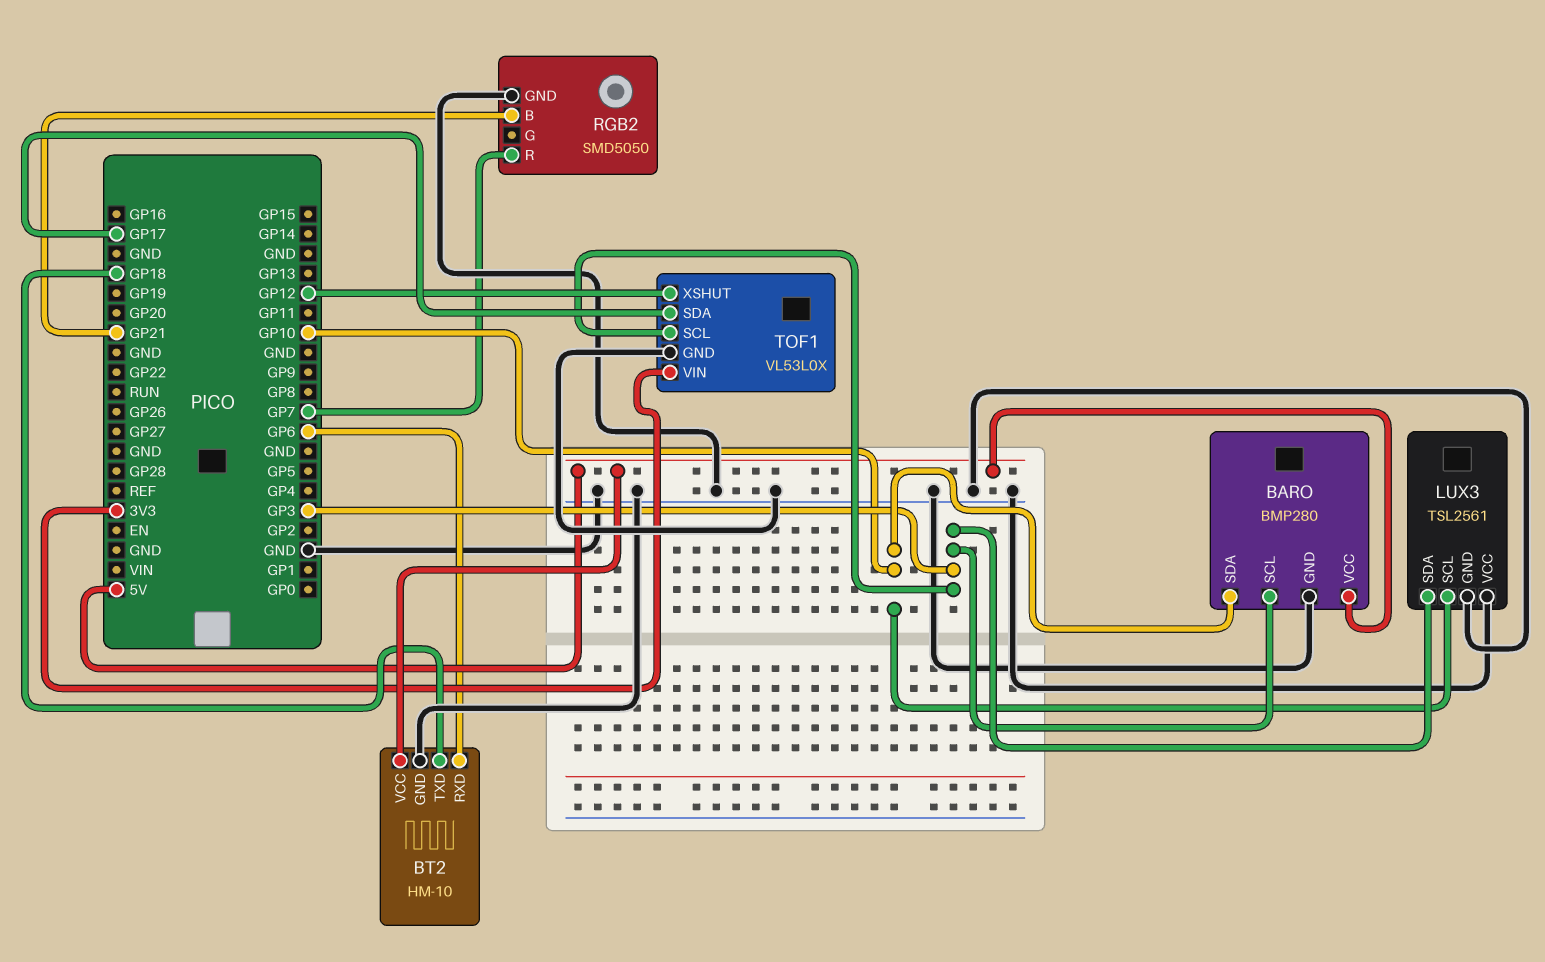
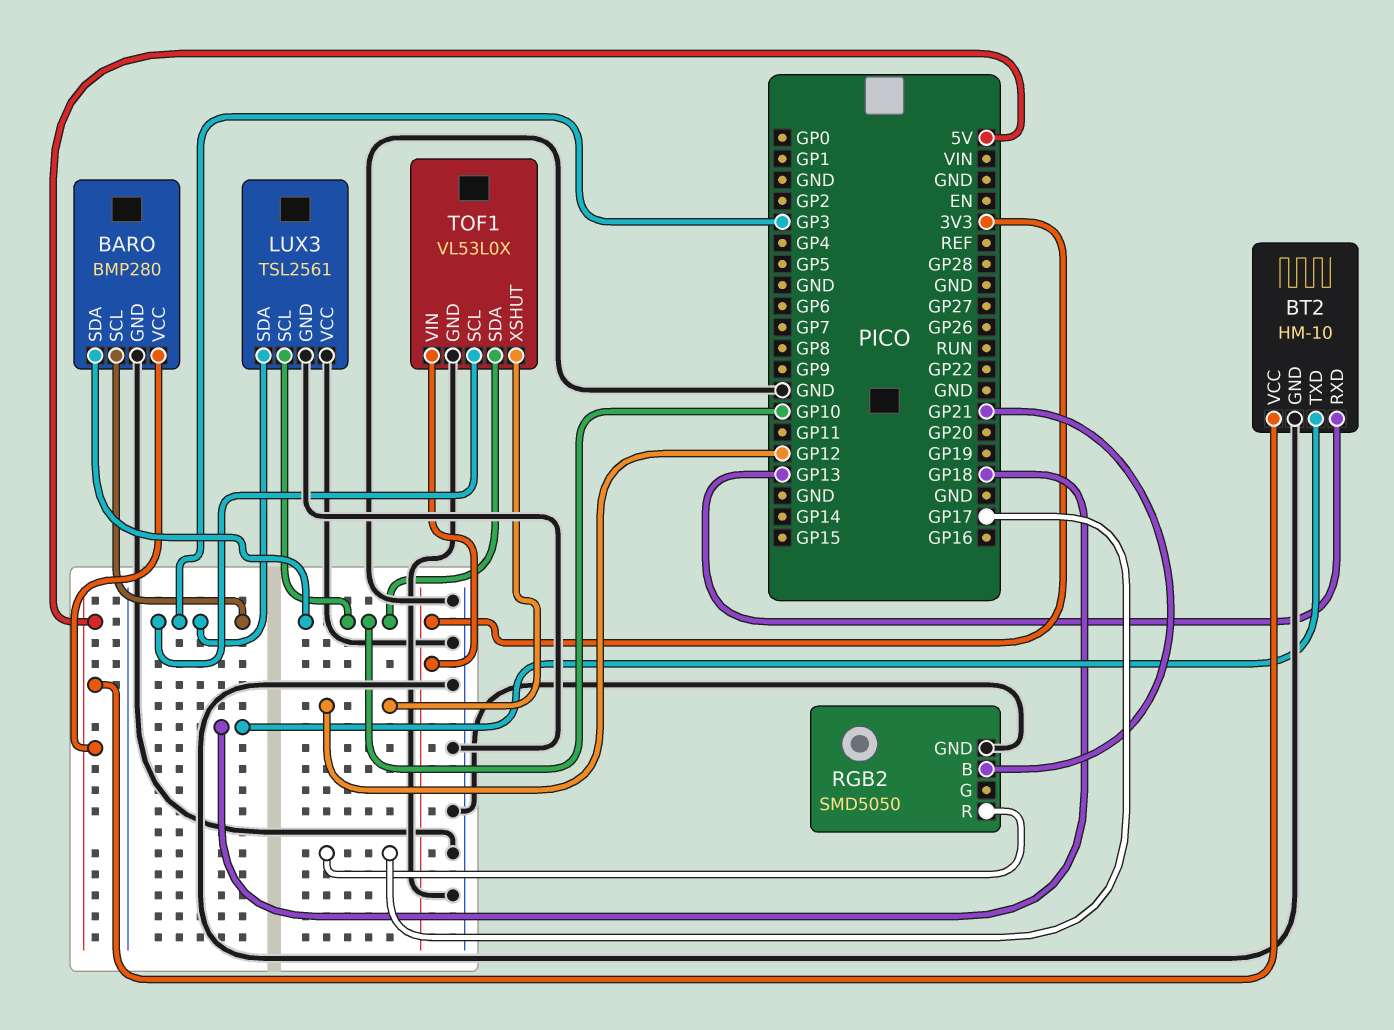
BT2 pin RXD: GP6 -> GP13
RGB2 pin R: GP7 -> GP17
TOF1 pin SDA: GP17 -> GP10

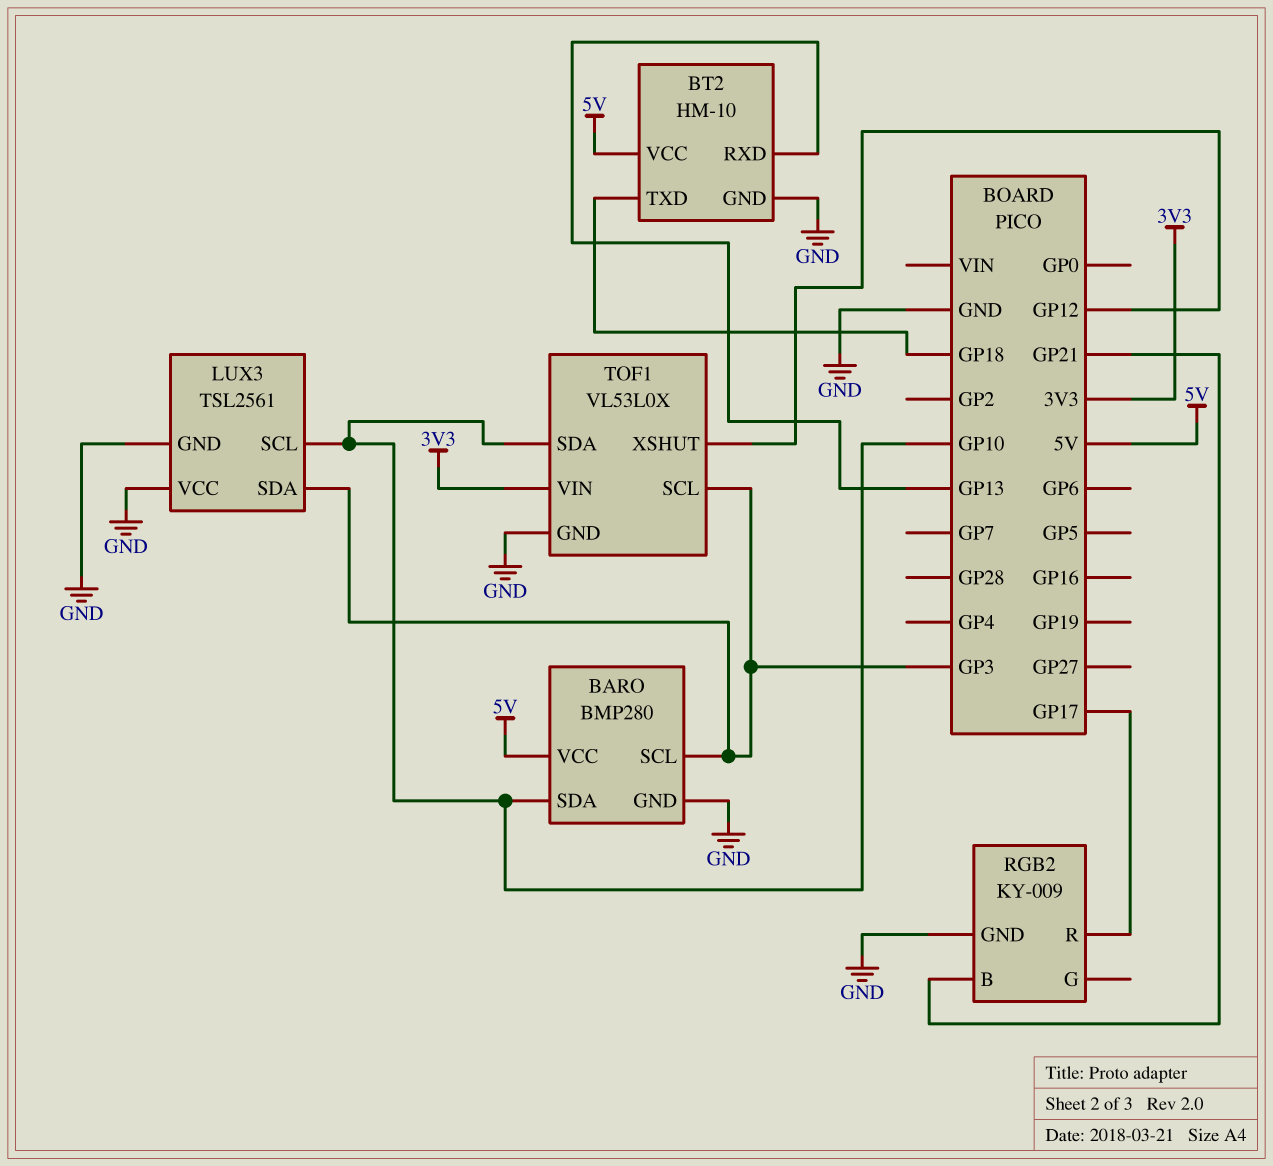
RGB2: SMD5050 -> KY-009

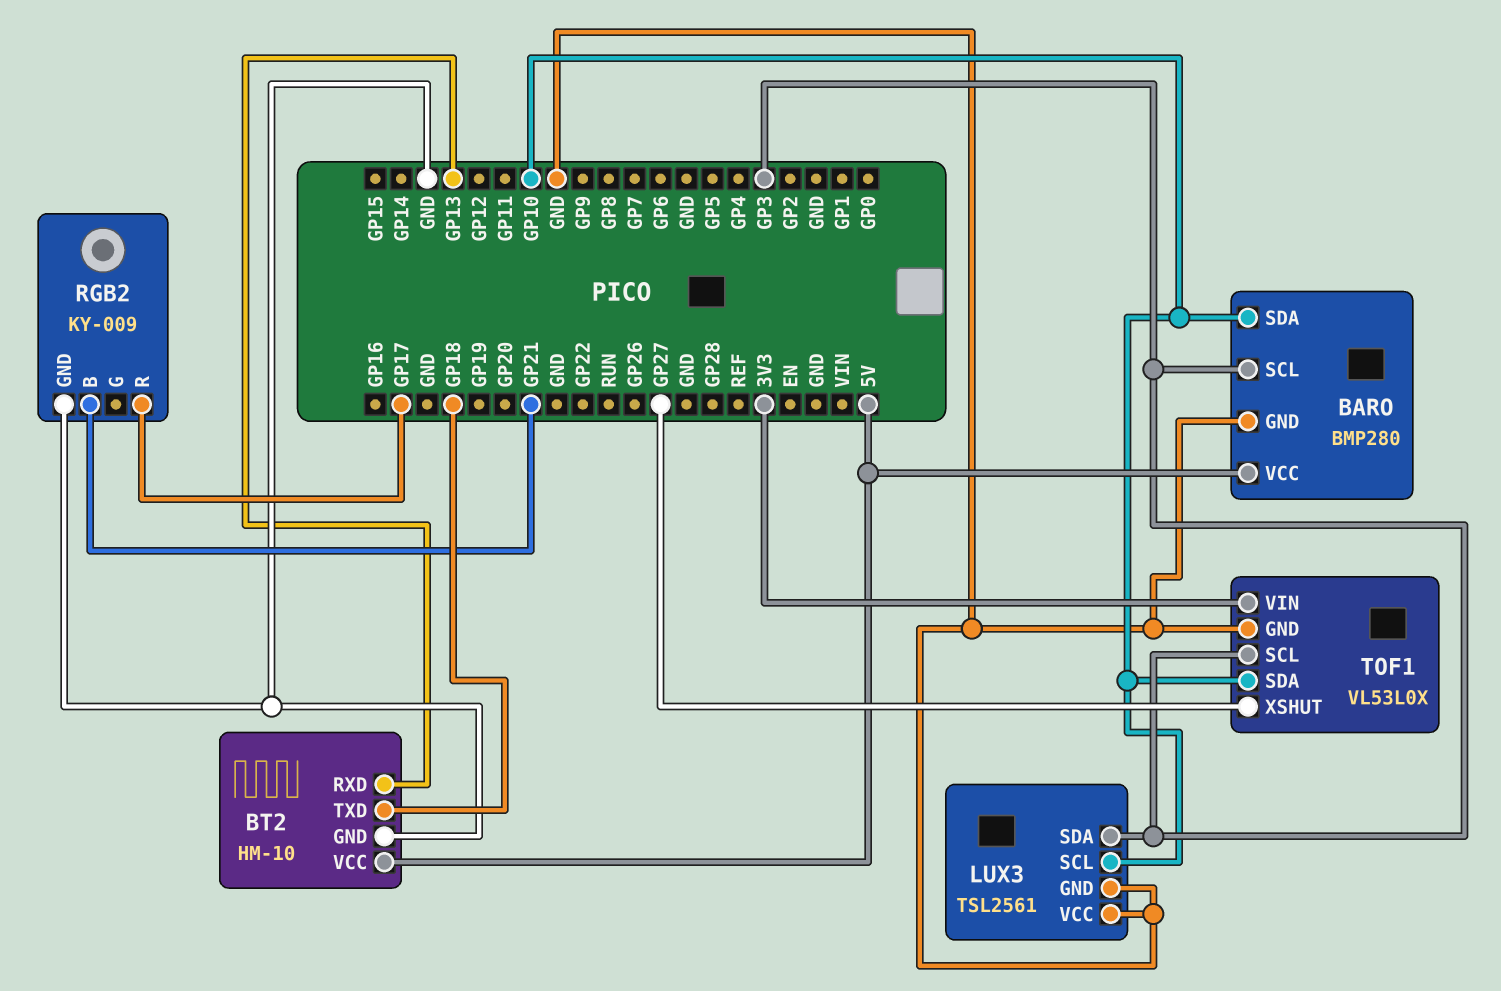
TOF1 pin XSHUT: GP12 -> GP27

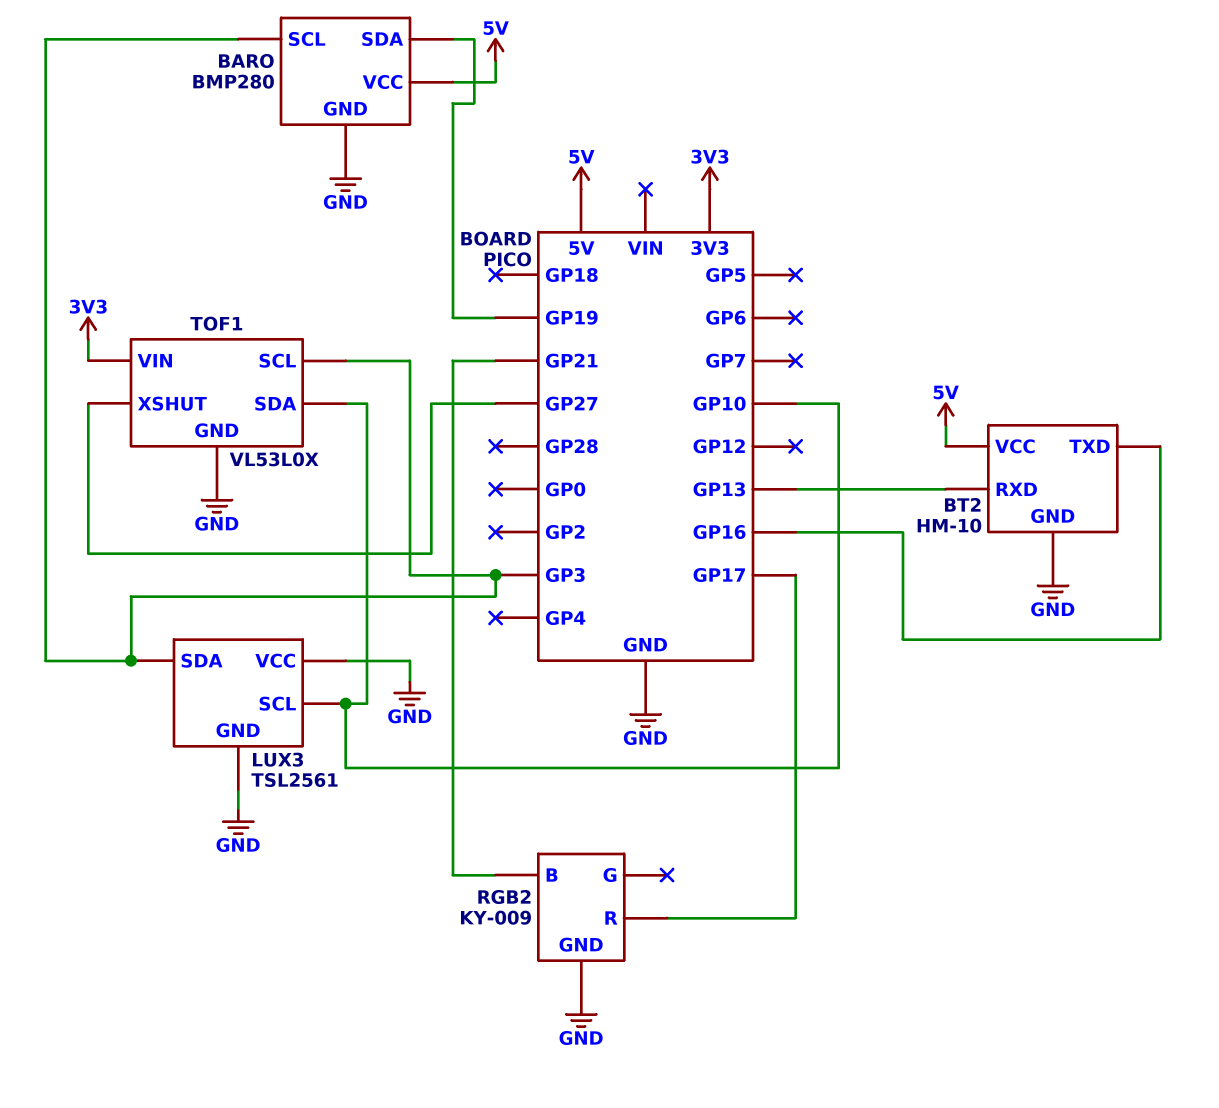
BARO pin SDA: GP10 -> GP19
BT2 pin TXD: GP18 -> GP16

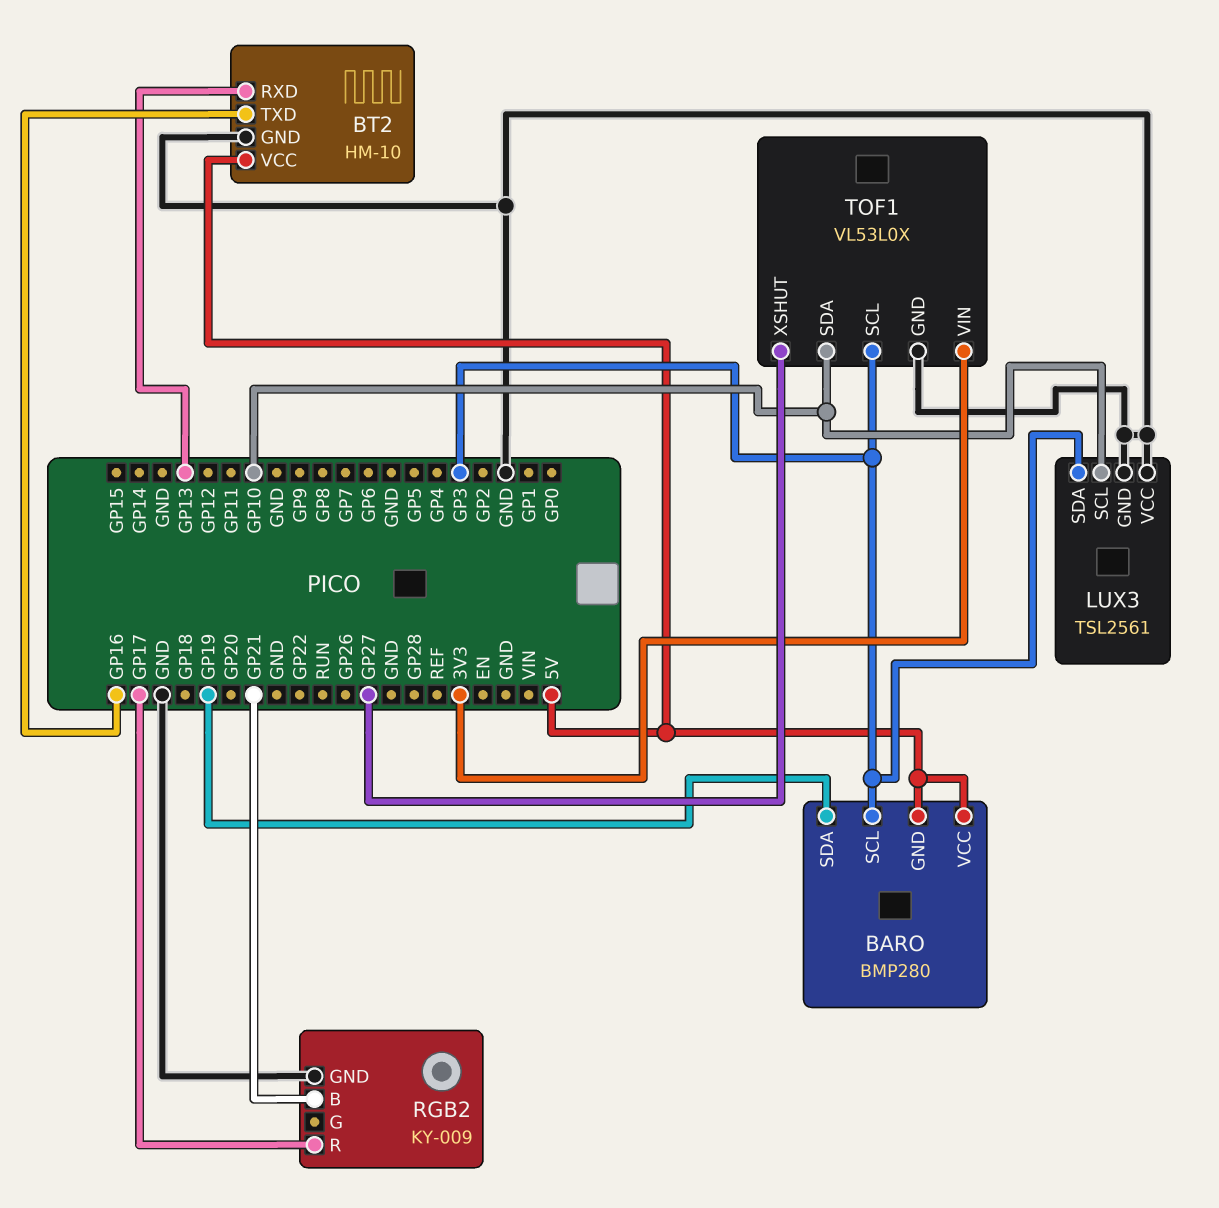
BARO pin GND: GND -> 5V

